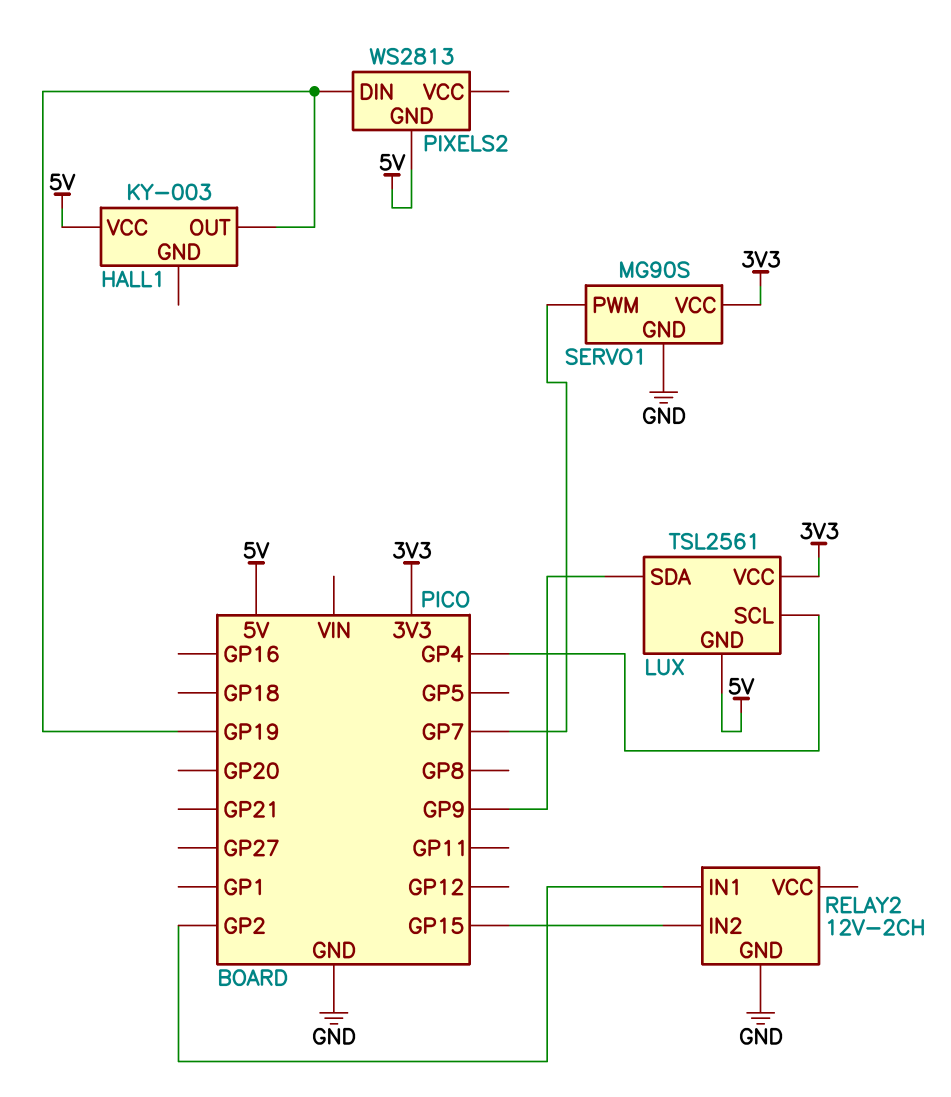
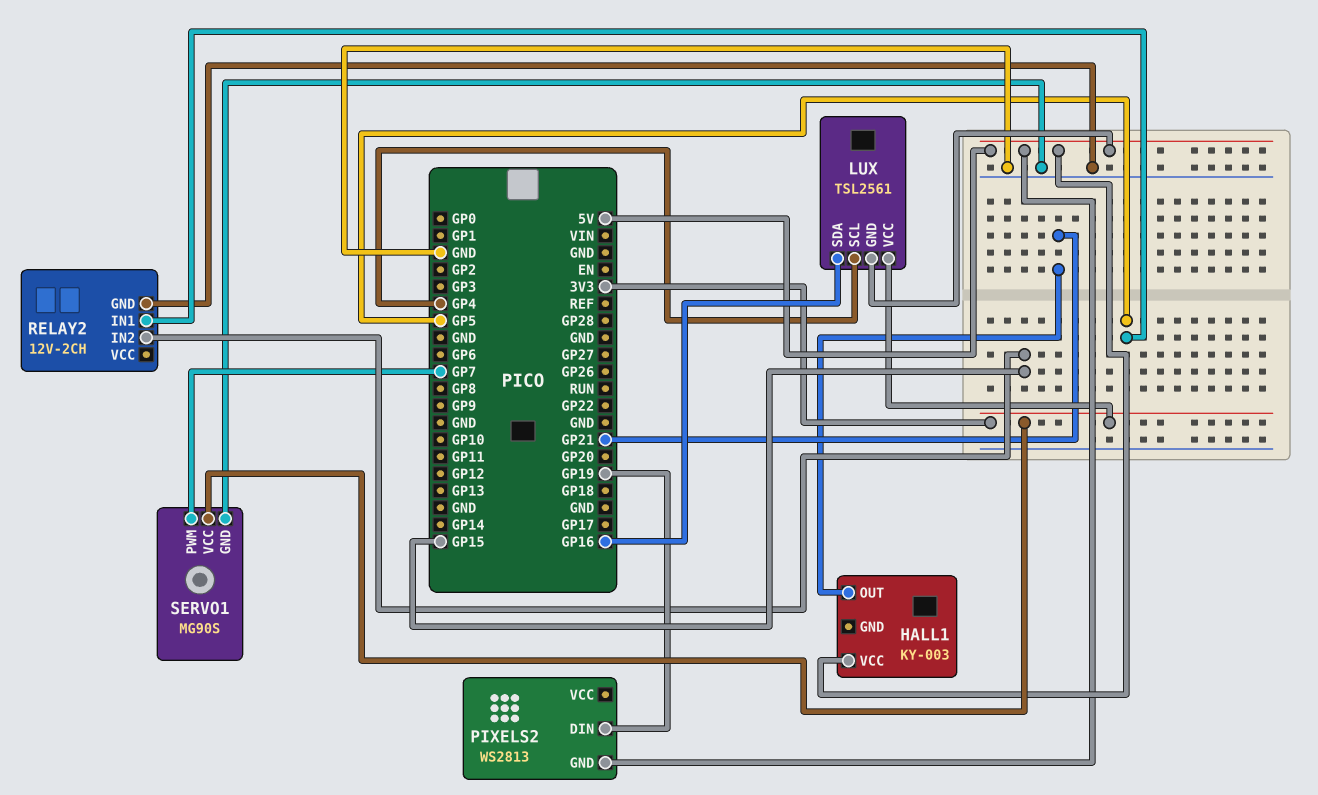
HALL1 pin OUT: GP19 -> GP21
LUX pin SDA: GP9 -> GP16
RELAY2 pin IN1: GP2 -> GP5

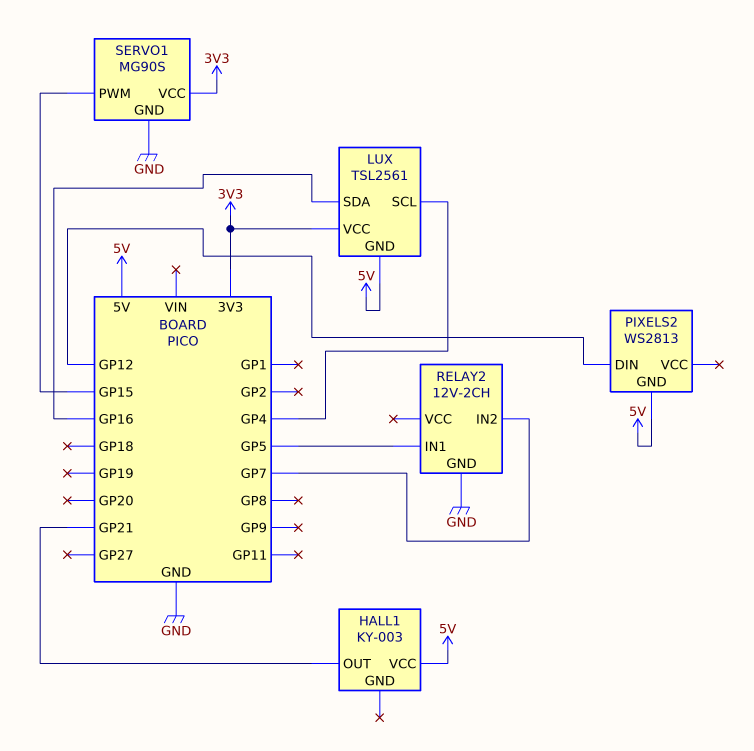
PIXELS2 pin DIN: GP19 -> GP12
RELAY2 pin IN2: GP15 -> GP7
SERVO1 pin PWM: GP7 -> GP15

